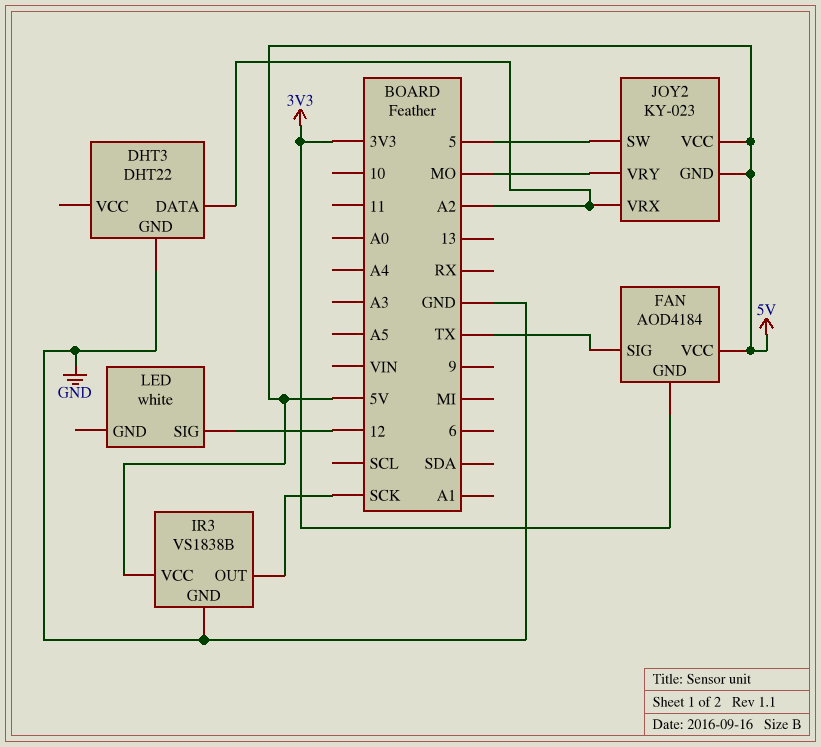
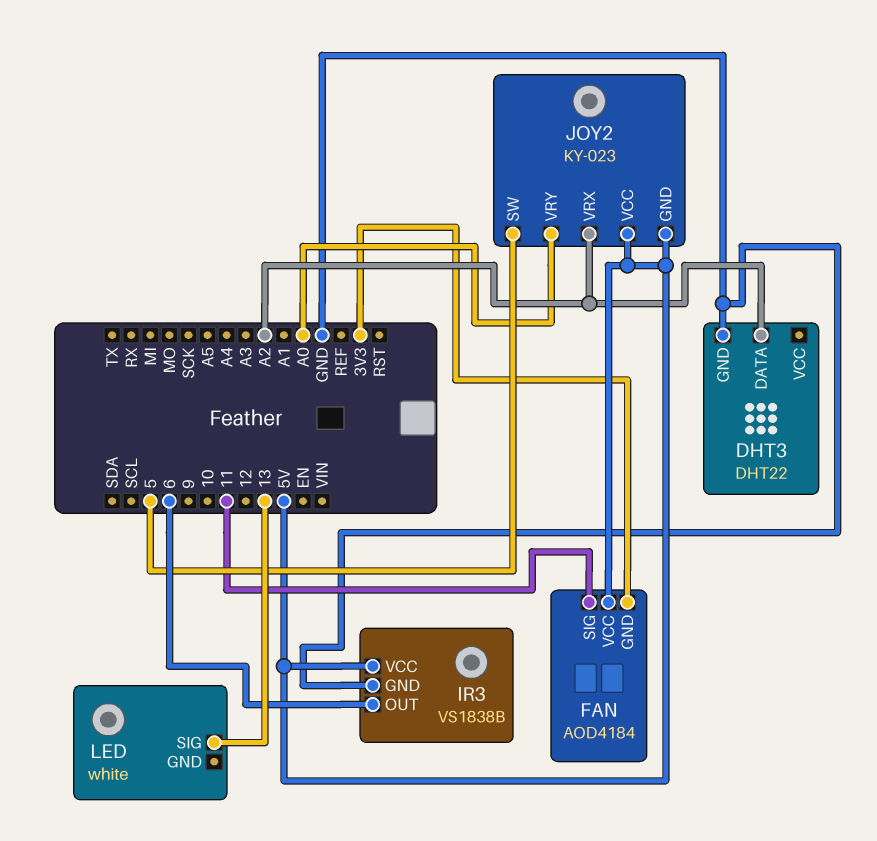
FAN pin SIG: TX -> 11
IR3 pin OUT: SCK -> 6
JOY2 pin VRY: MO -> A0
LED pin SIG: 12 -> 13

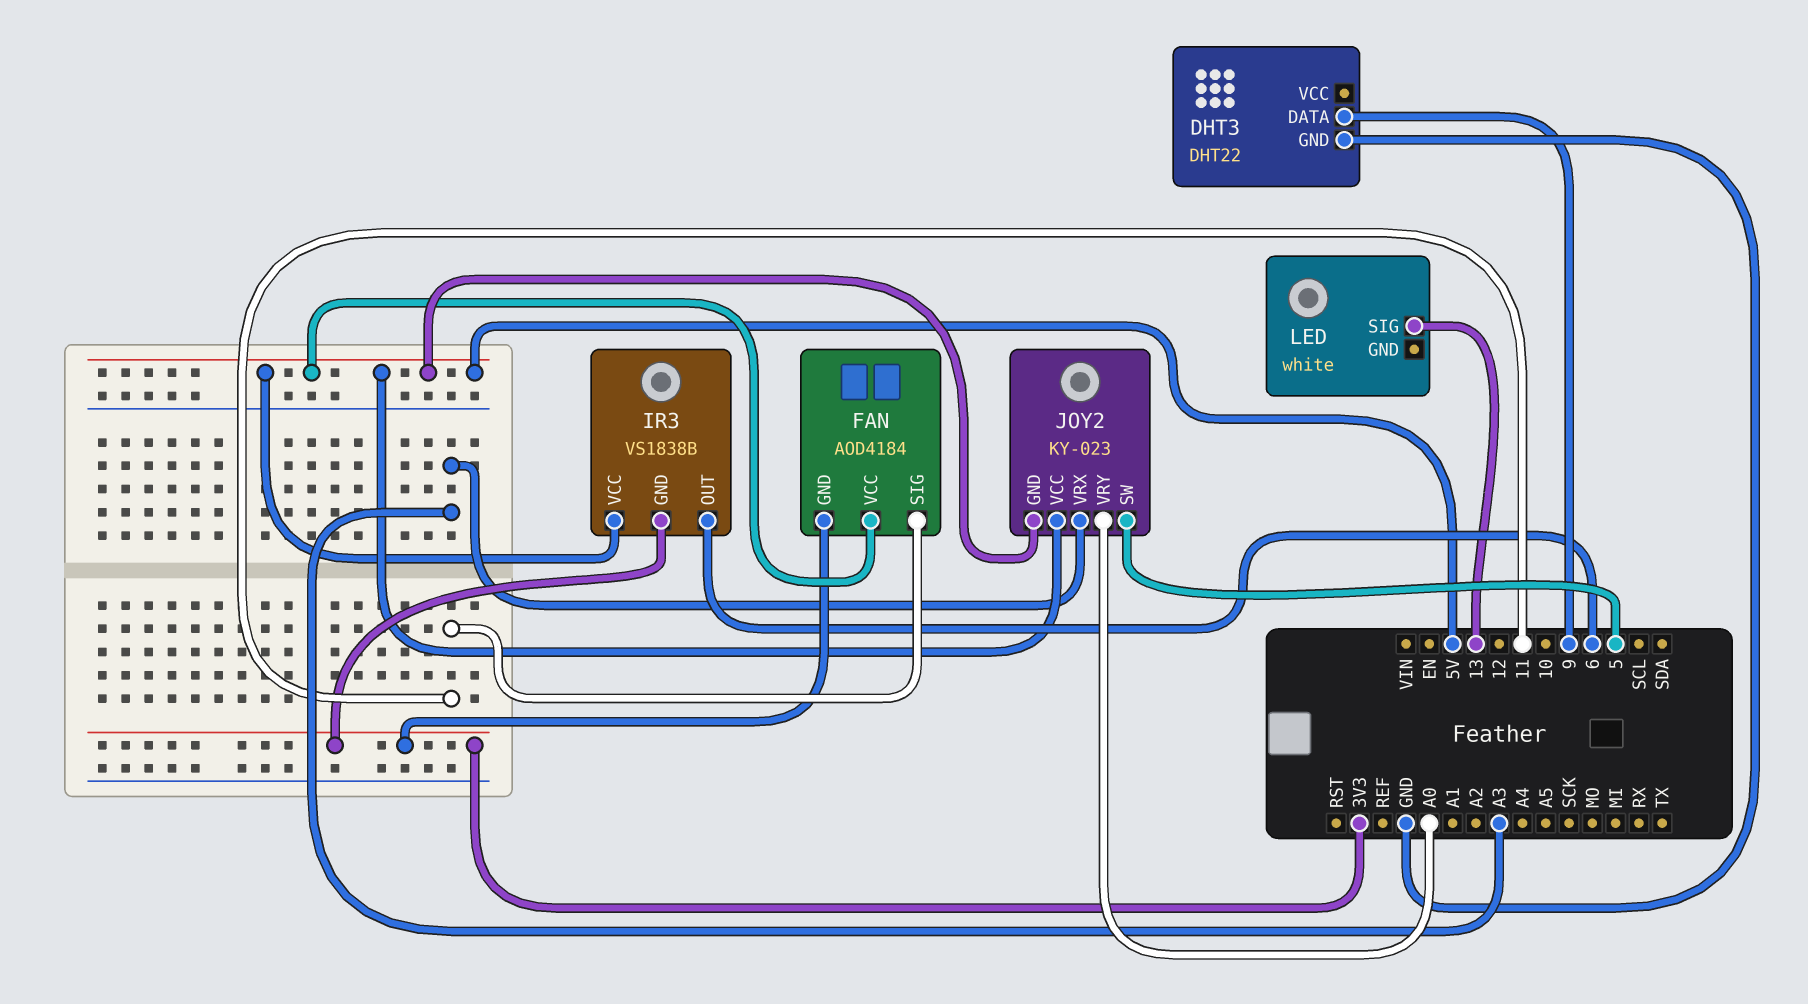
DHT3 pin DATA: A2 -> 9
IR3 pin GND: GND -> 3V3
JOY2 pin VRX: A2 -> A3

